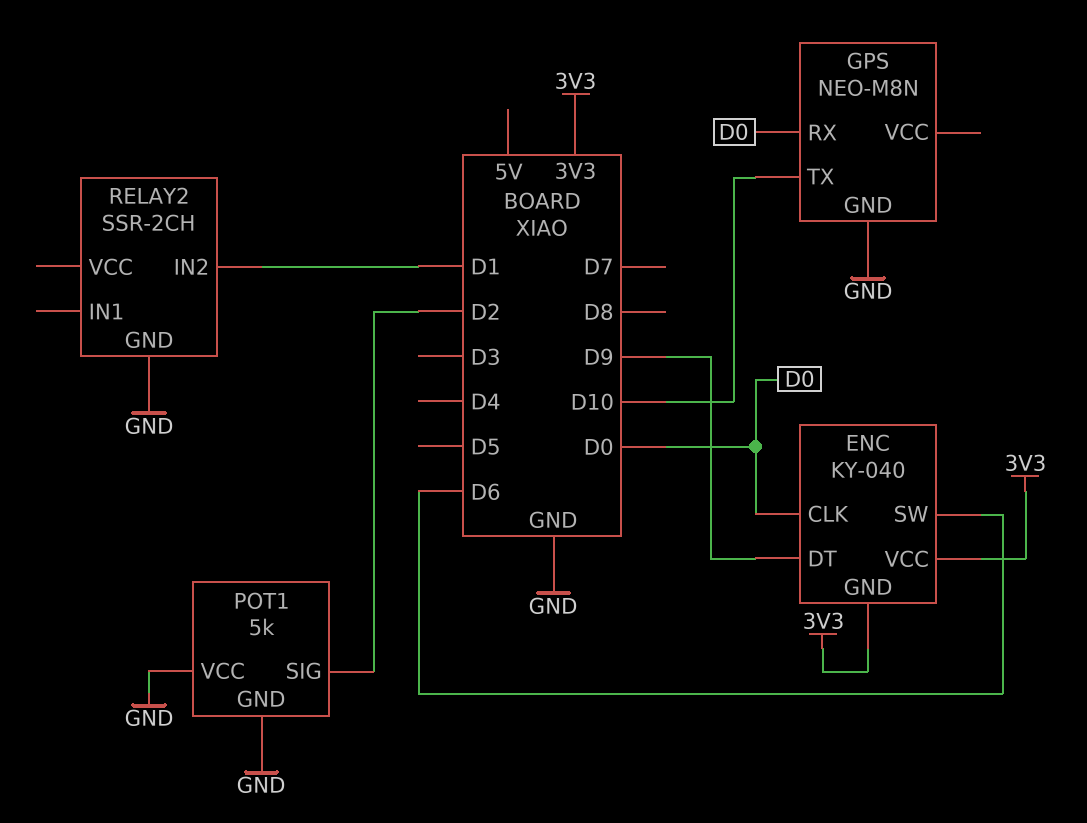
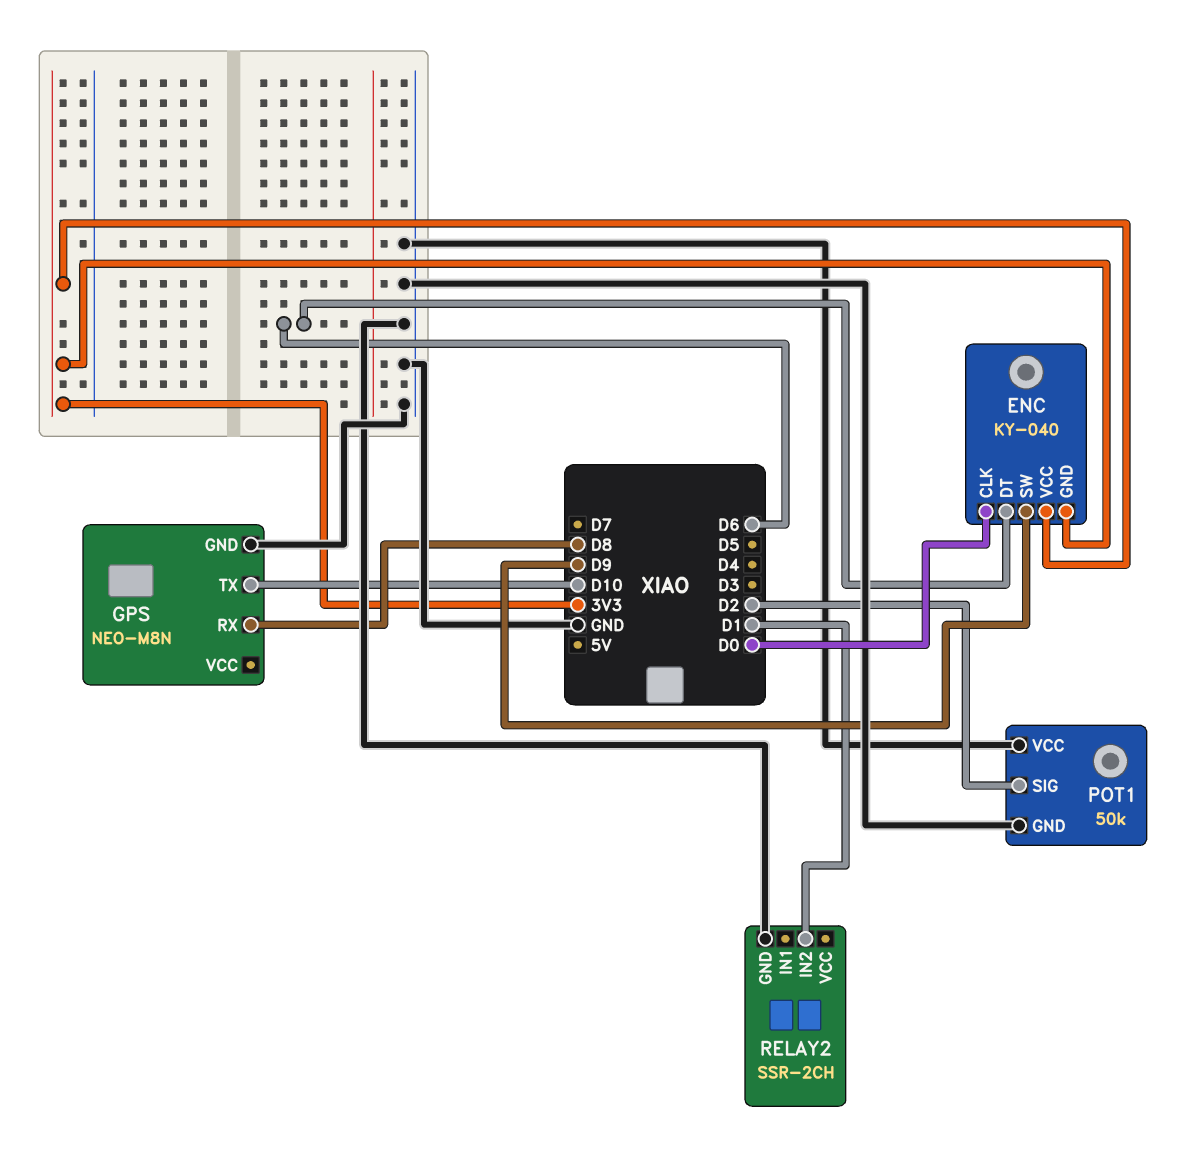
ENC pin DT: D9 -> D6
ENC pin SW: D6 -> D9
GPS pin RX: D0 -> D8
POT1: 5k -> 50k

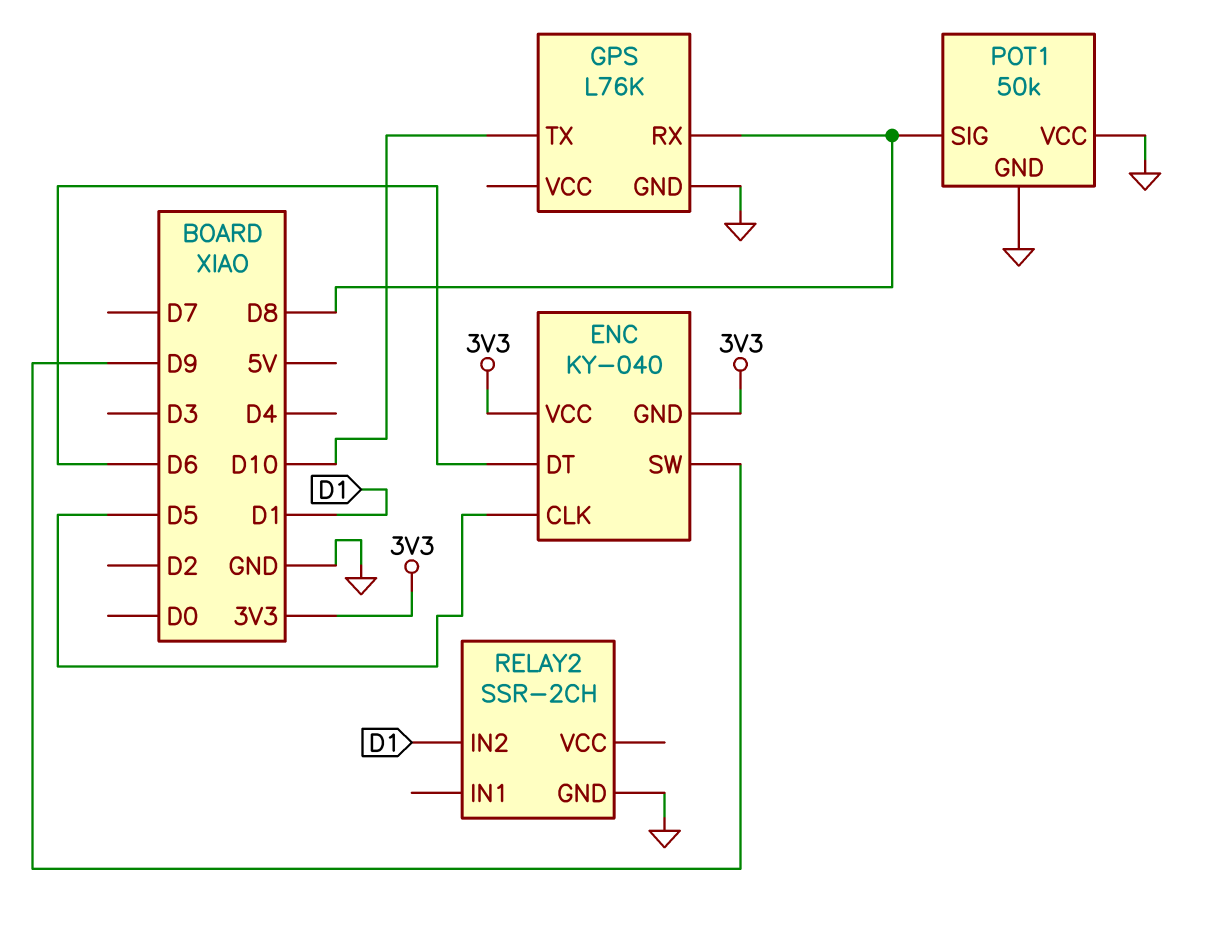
ENC pin CLK: D0 -> D5
GPS: NEO-M8N -> L76K
POT1 pin SIG: D2 -> D8

